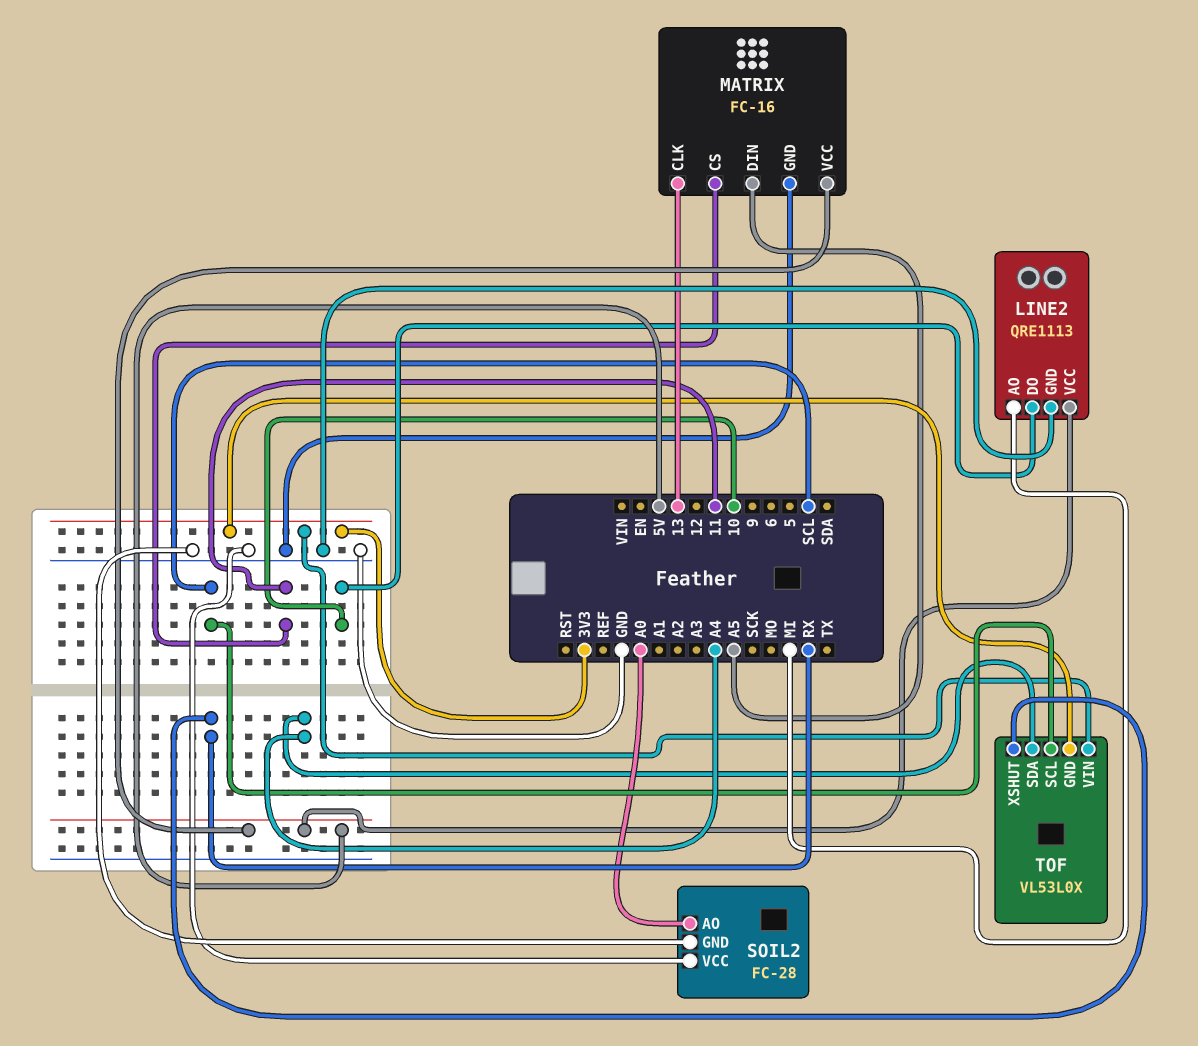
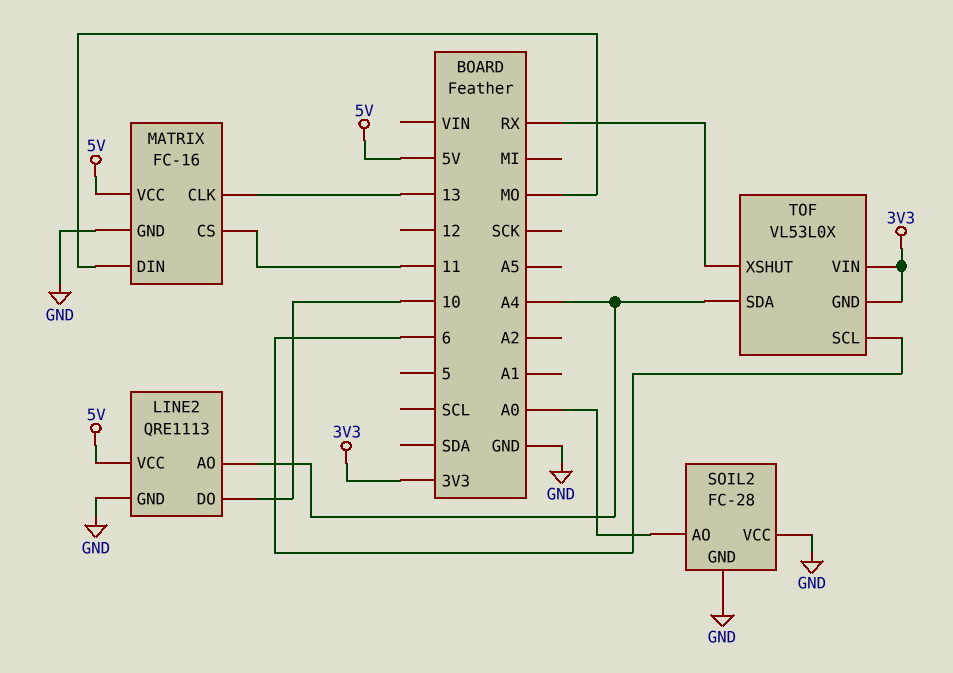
LINE2 pin AO: MI -> A4
MATRIX pin DIN: A5 -> MO
TOF pin SCL: SCL -> 6

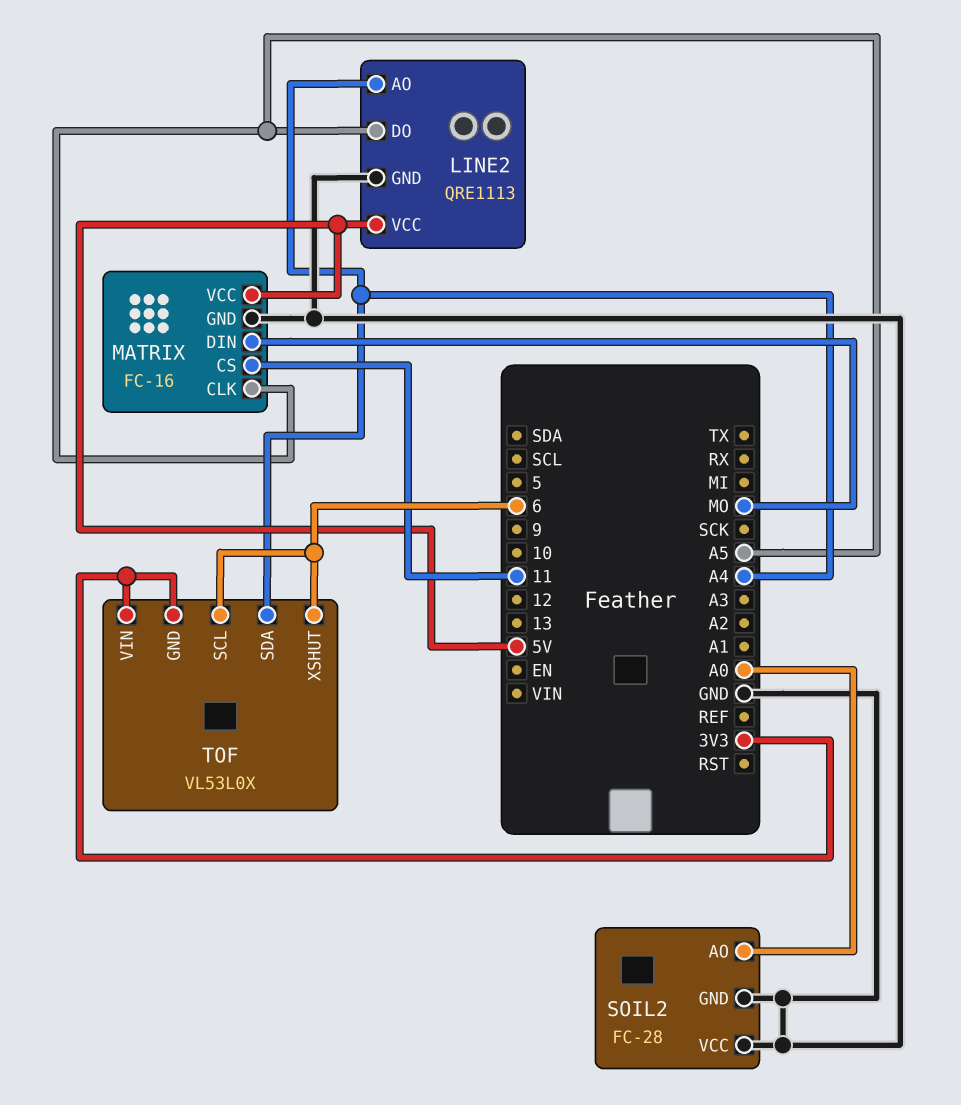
LINE2 pin DO: 10 -> A5
MATRIX pin CLK: 13 -> A5
TOF pin XSHUT: RX -> 6

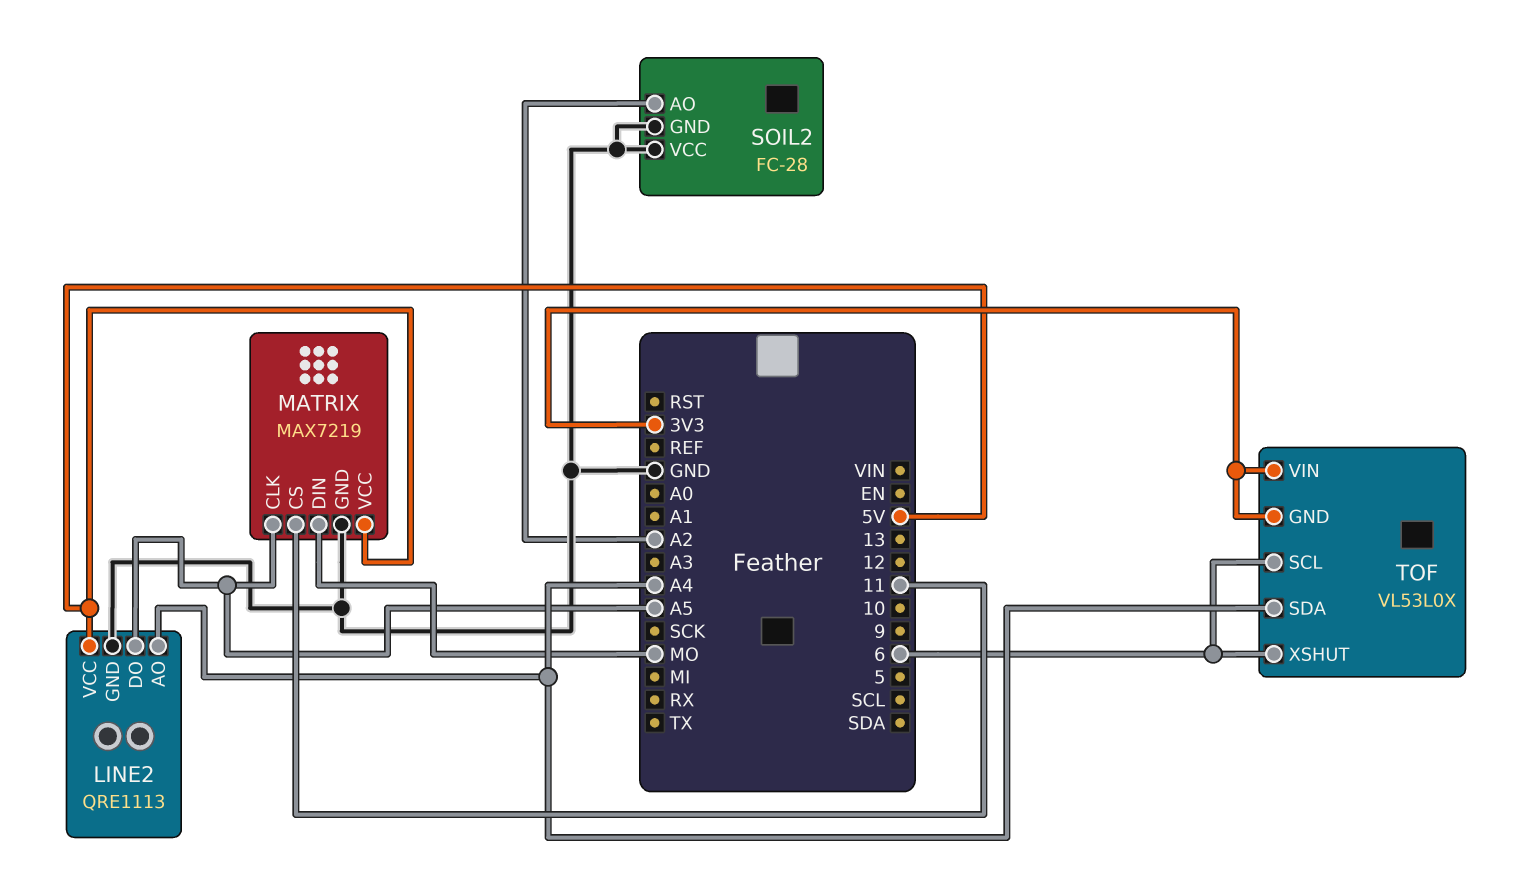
MATRIX: FC-16 -> MAX7219
SOIL2 pin AO: A0 -> A2

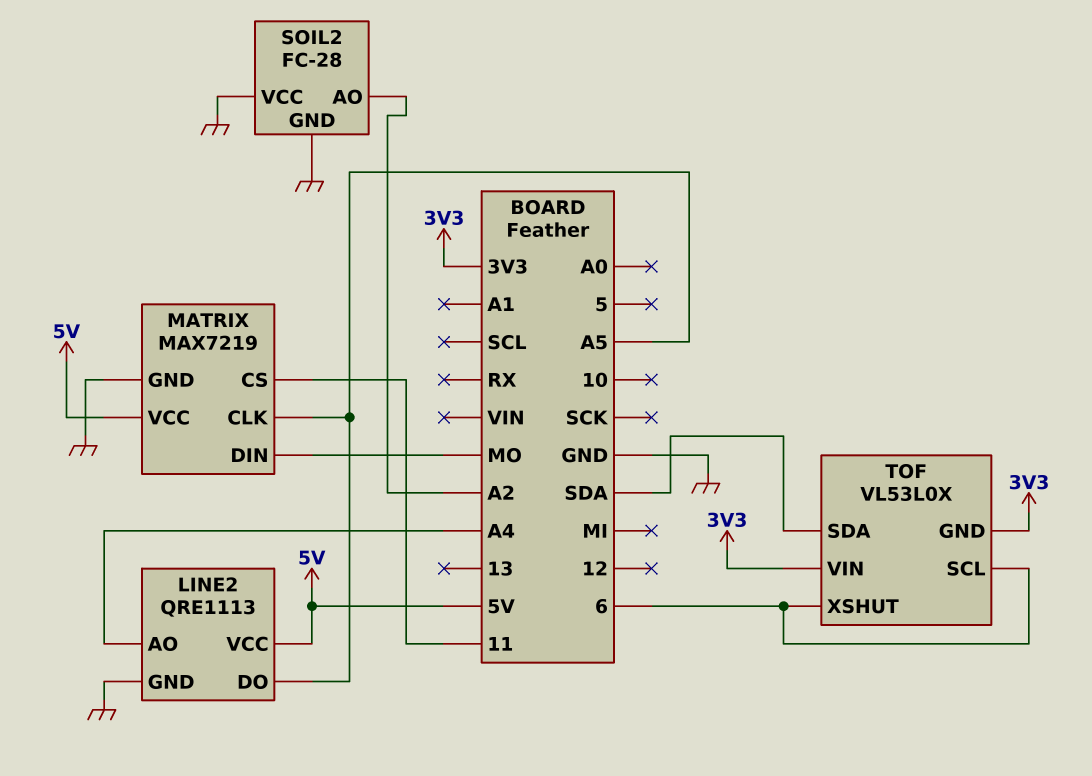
TOF pin SDA: A4 -> SDA

